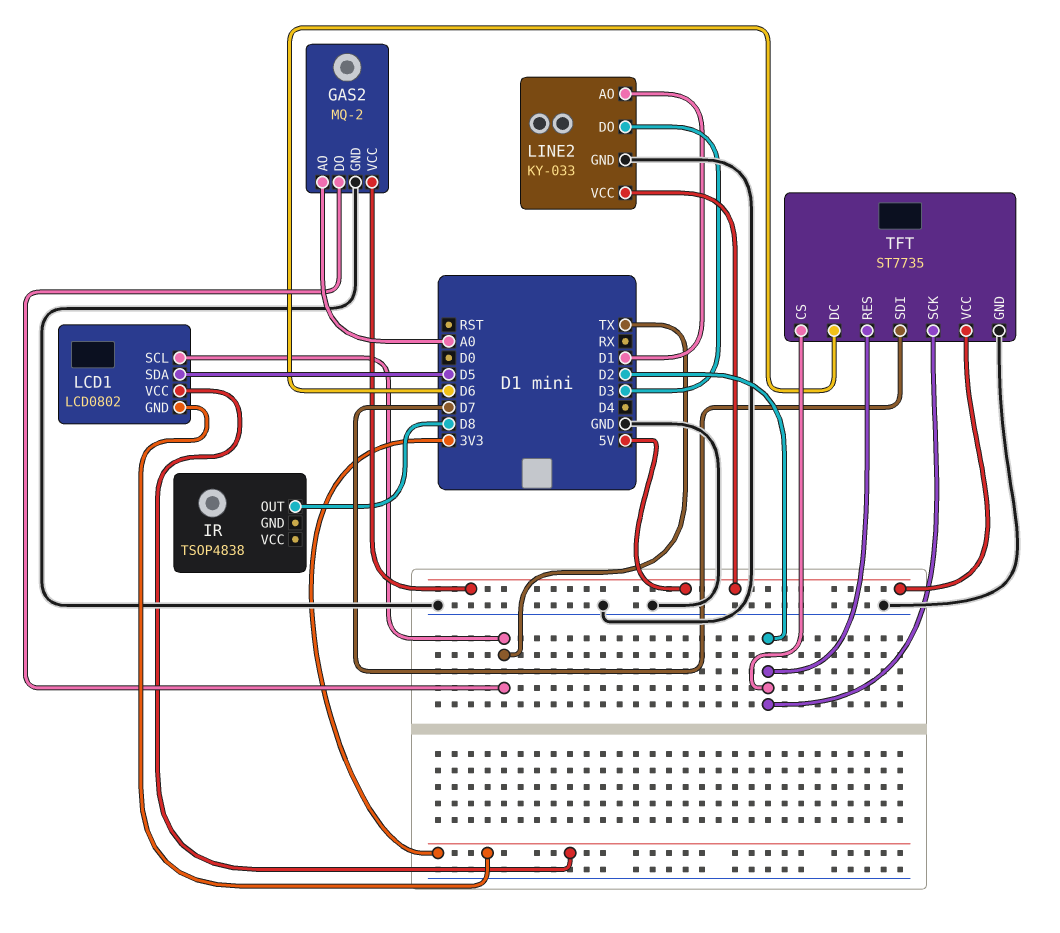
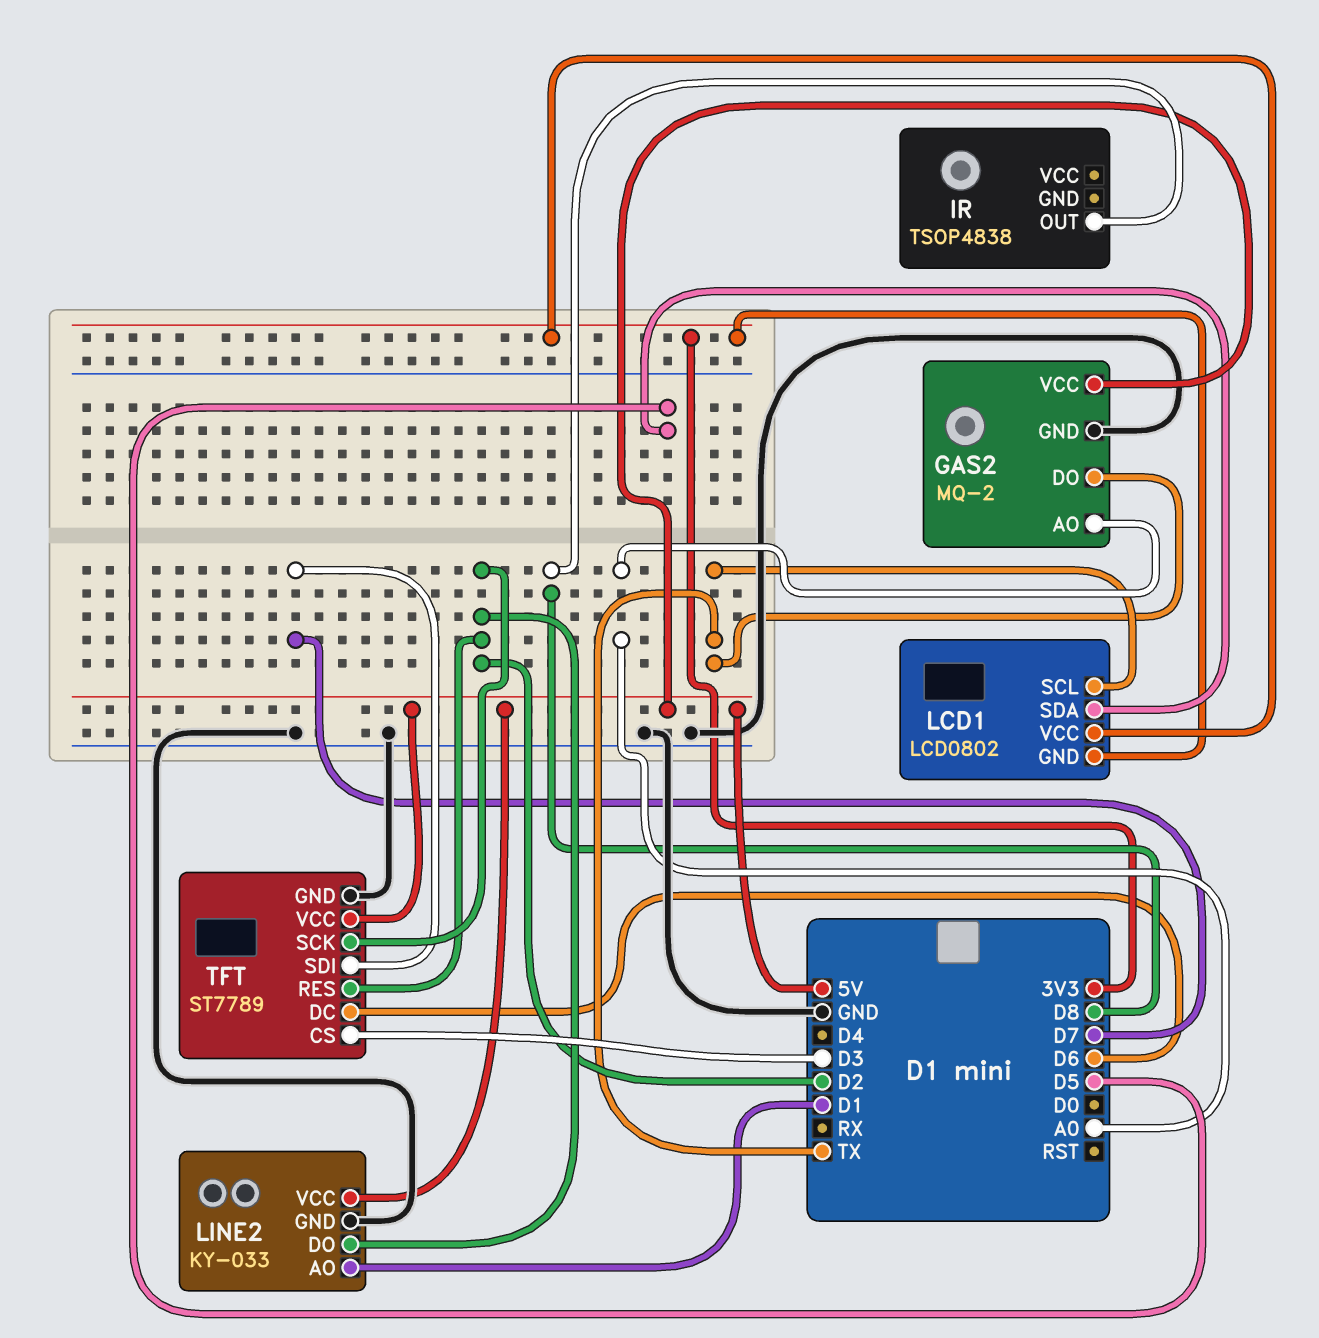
LINE2 pin DO: D3 -> D2
TFT: ST7735 -> ST7789
TFT pin CS: D2 -> D3

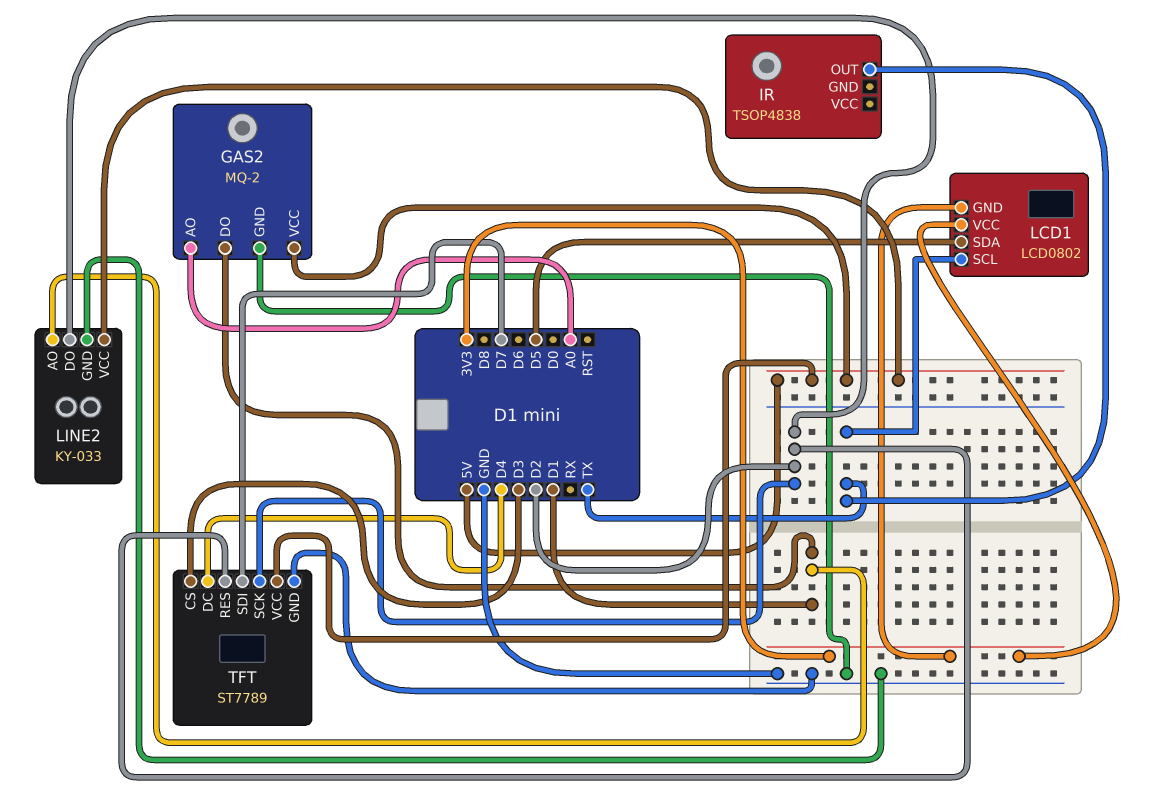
GAS2 pin DO: TX -> D1
IR pin OUT: D8 -> TX
TFT pin DC: D6 -> D4

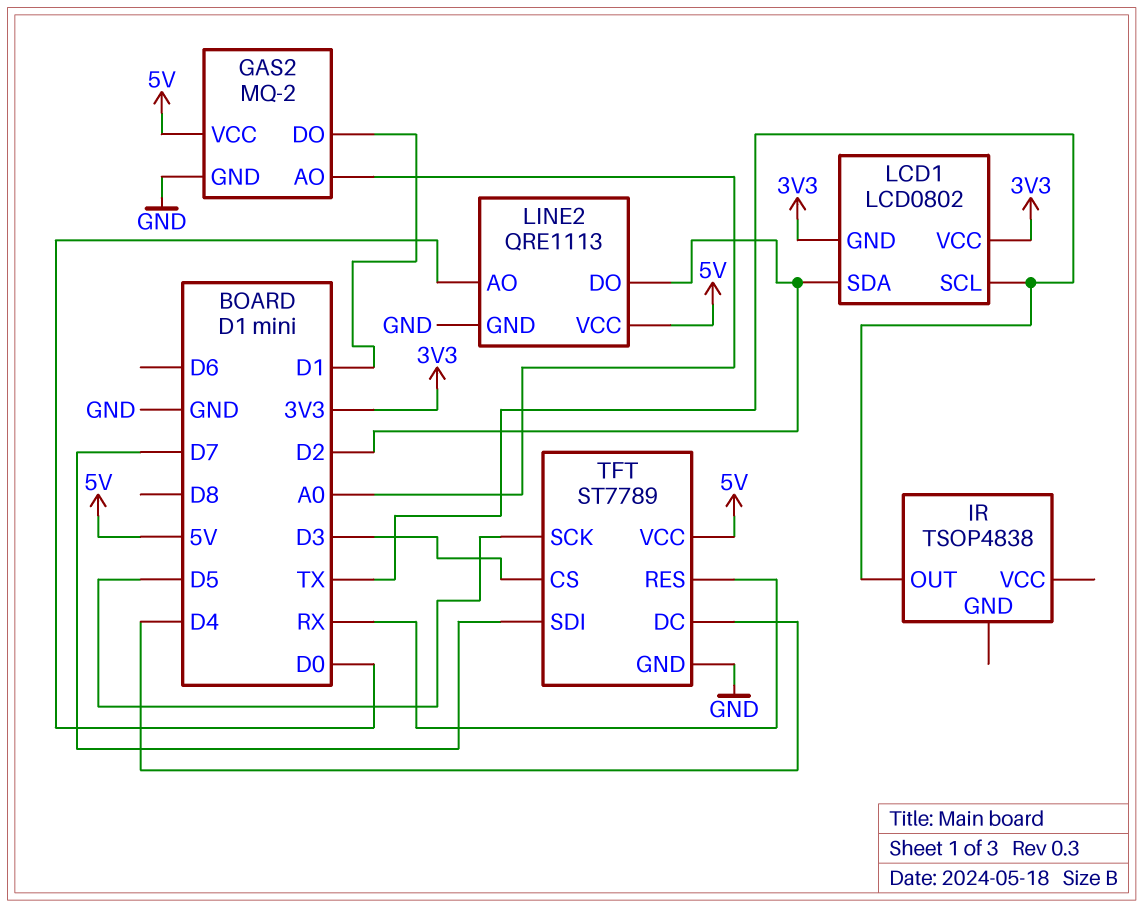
LCD1 pin SDA: D5 -> D2
LINE2: KY-033 -> QRE1113
LINE2 pin AO: D1 -> D0
TFT pin RES: D2 -> RX
TFT pin SCK: D2 -> D5

